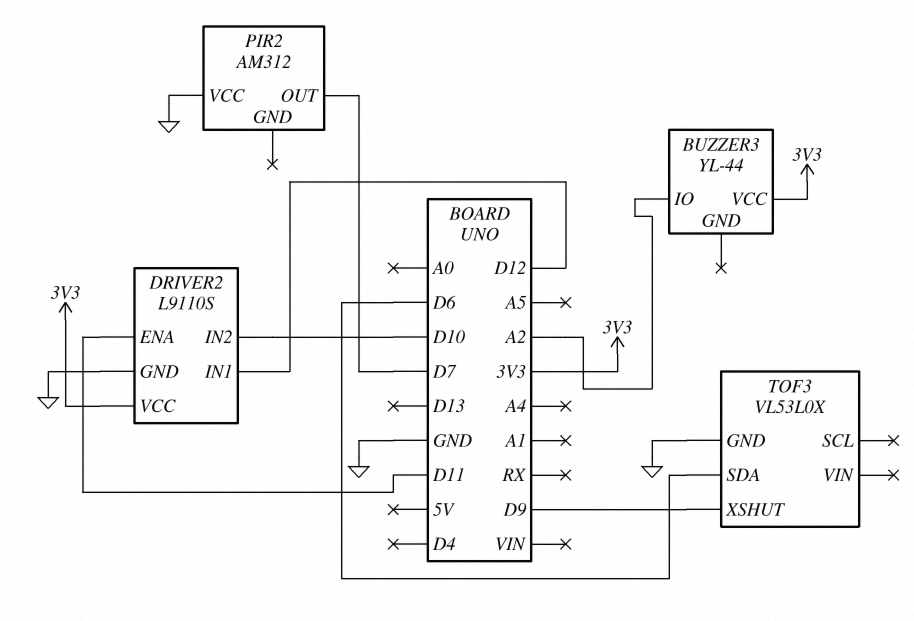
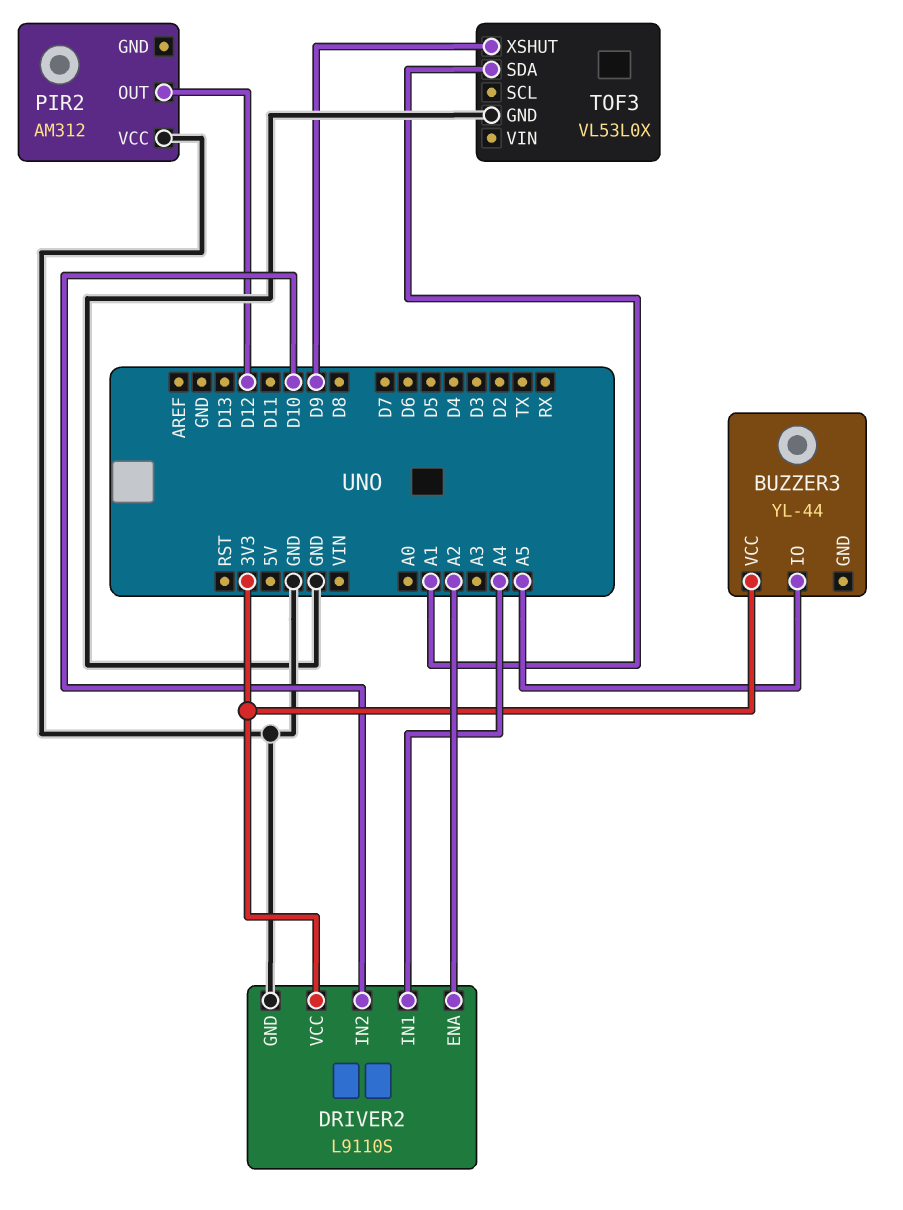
BUZZER3 pin IO: A2 -> A5
DRIVER2 pin ENA: D11 -> A2
DRIVER2 pin IN1: D12 -> A4
PIR2 pin OUT: D7 -> D12
TOF3 pin SDA: D6 -> A1

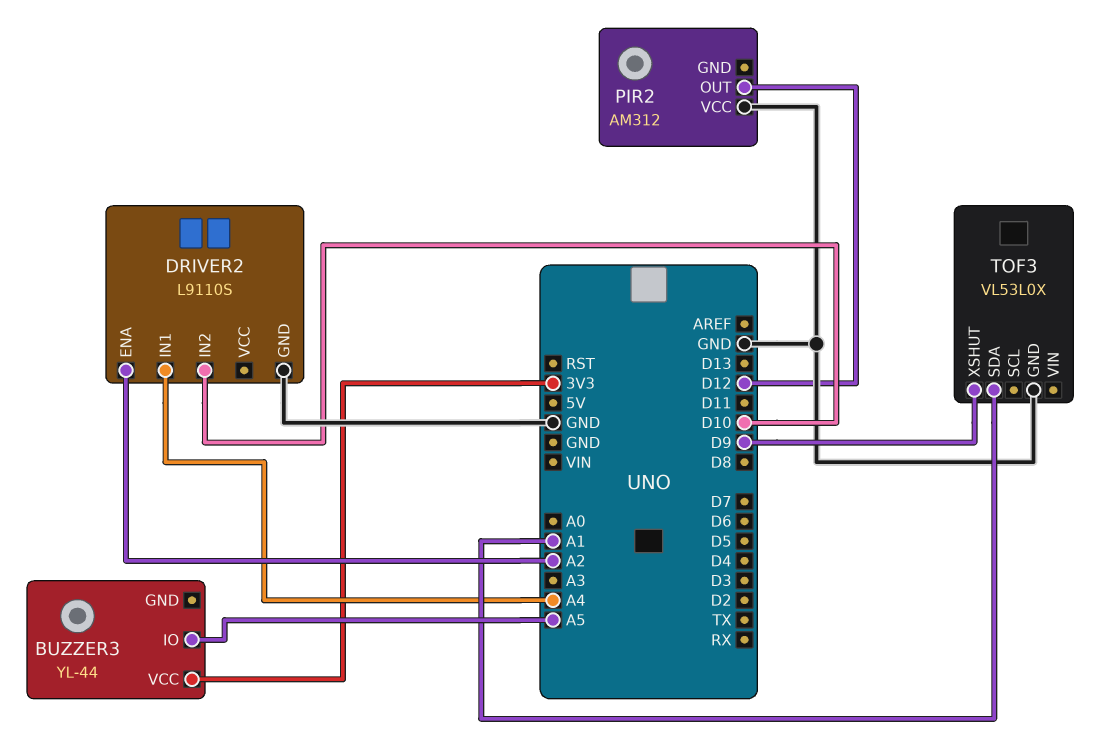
DRIVER2 pin VCC: 3V3 -> none

